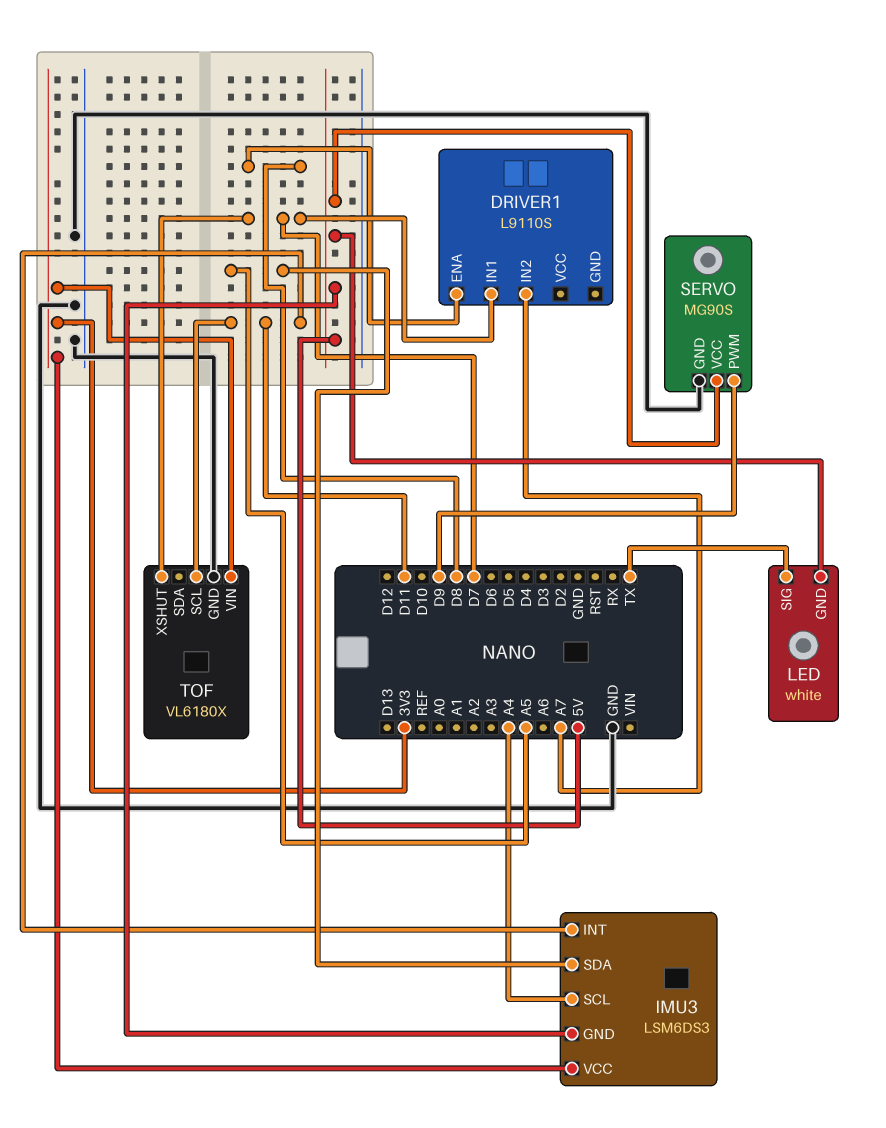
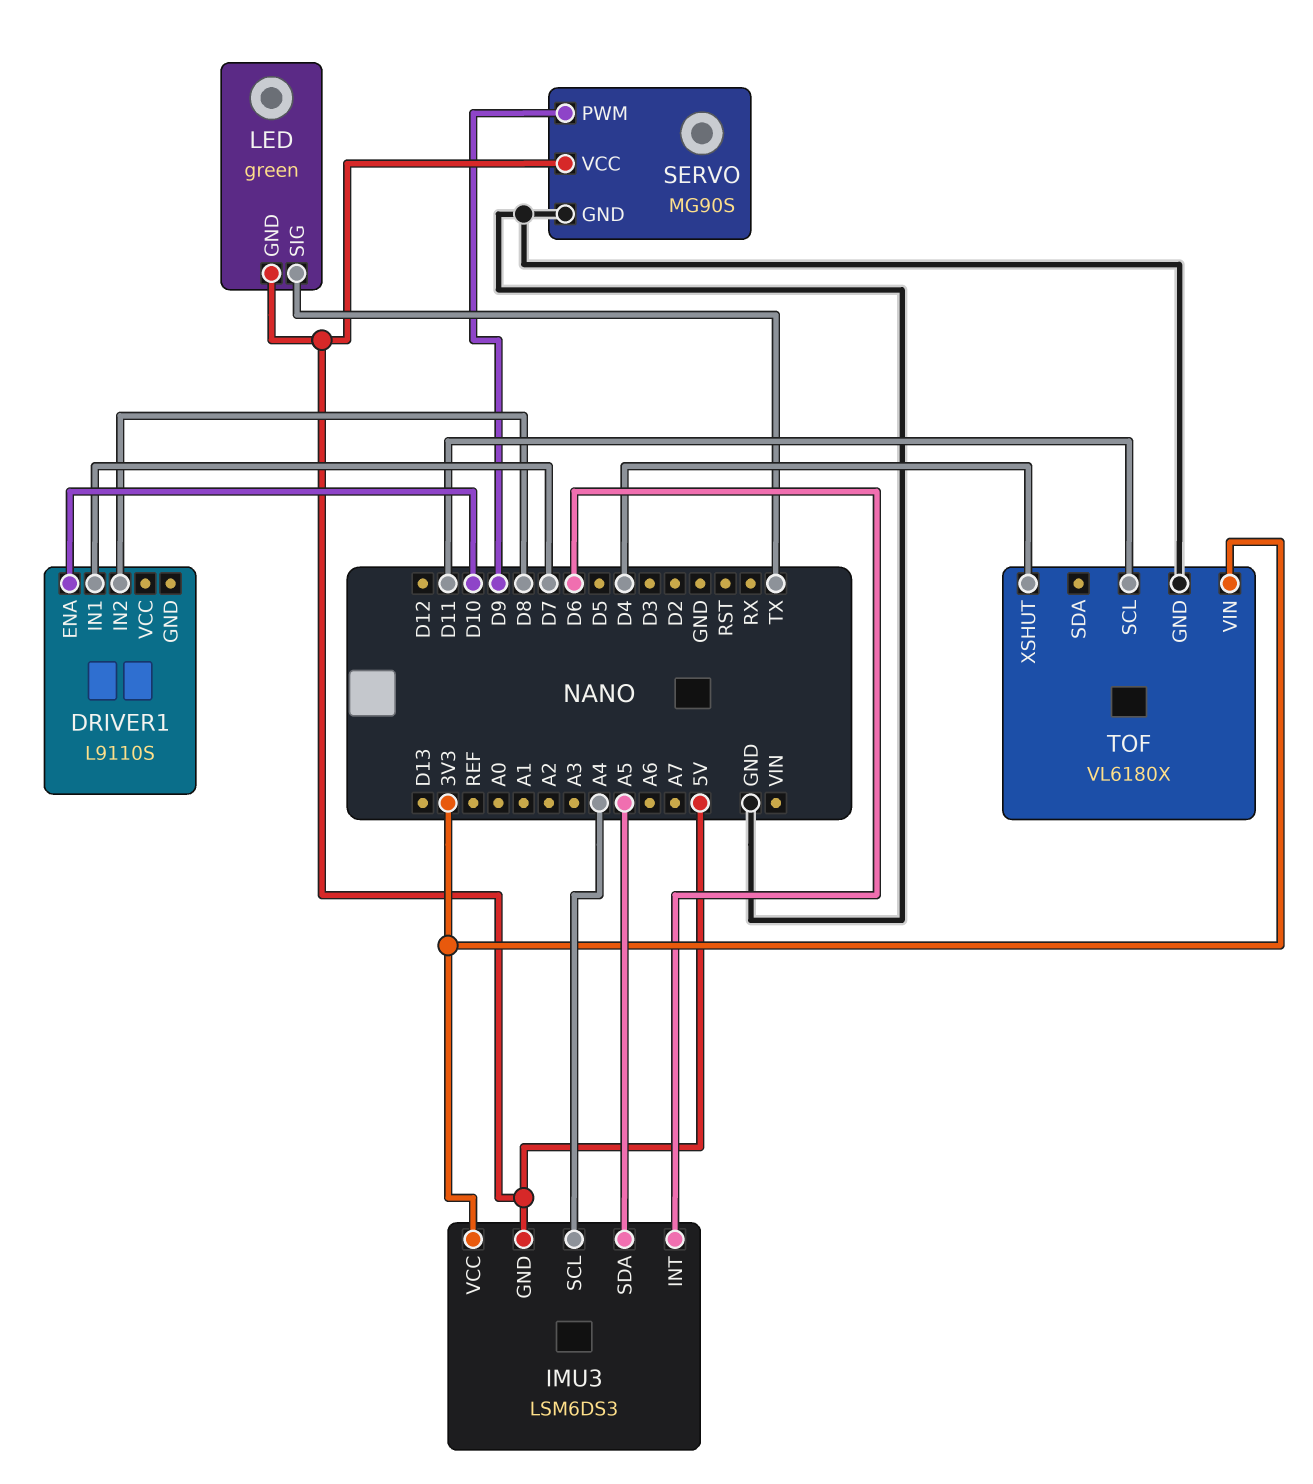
DRIVER1 pin ENA: D8 -> D10
DRIVER1 pin IN2: A7 -> D8
IMU3 pin INT: D11 -> D6
LED: white -> green
TOF pin XSHUT: D7 -> D4

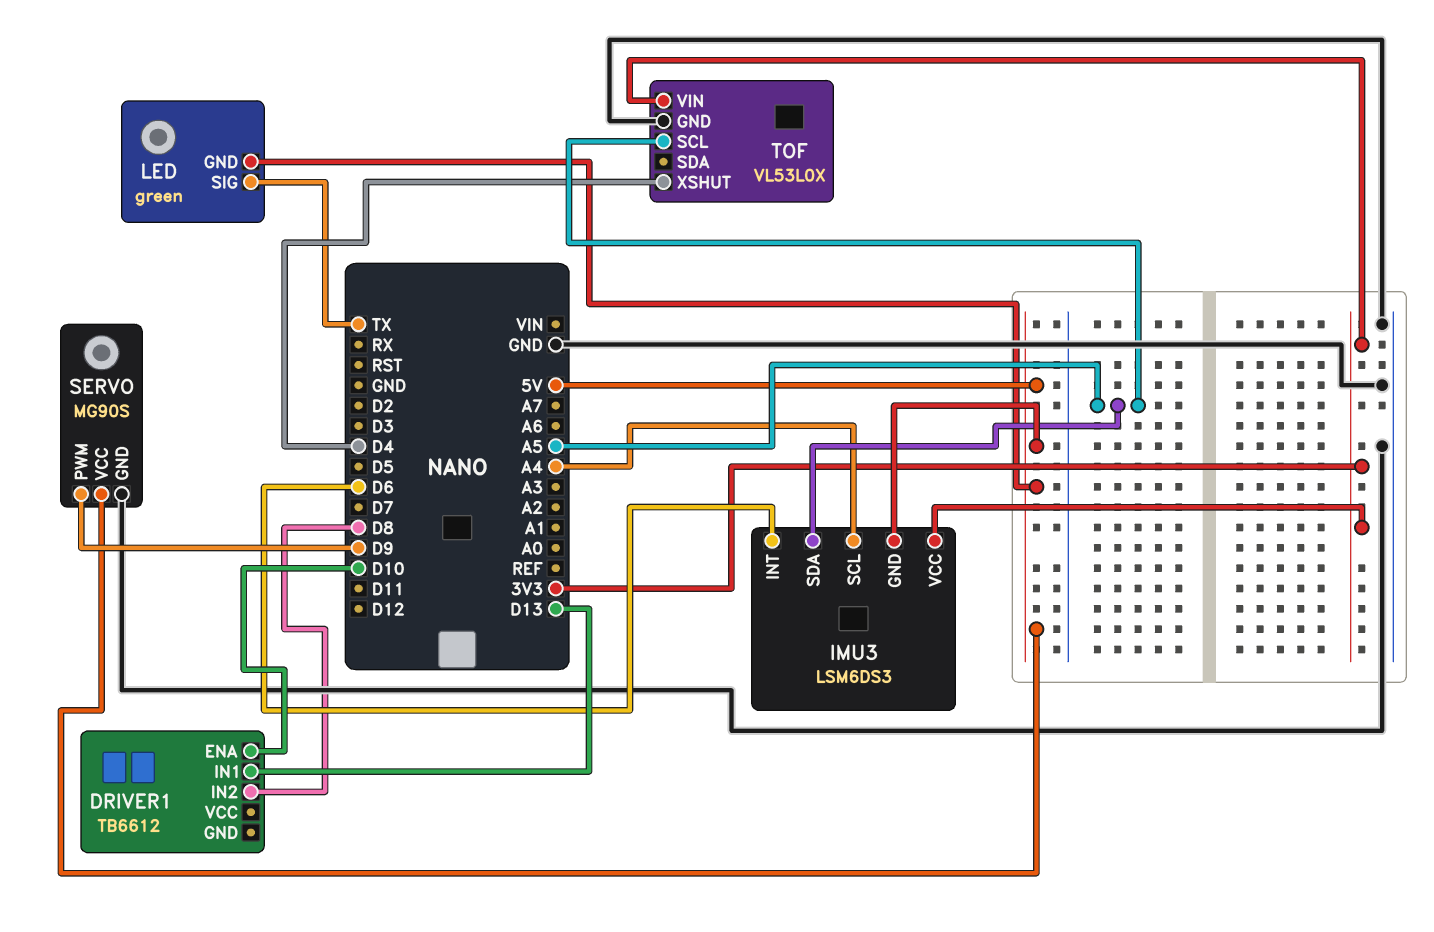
DRIVER1: L9110S -> TB6612
DRIVER1 pin IN1: D7 -> D13
TOF: VL6180X -> VL53L0X
TOF pin SCL: D11 -> A5

